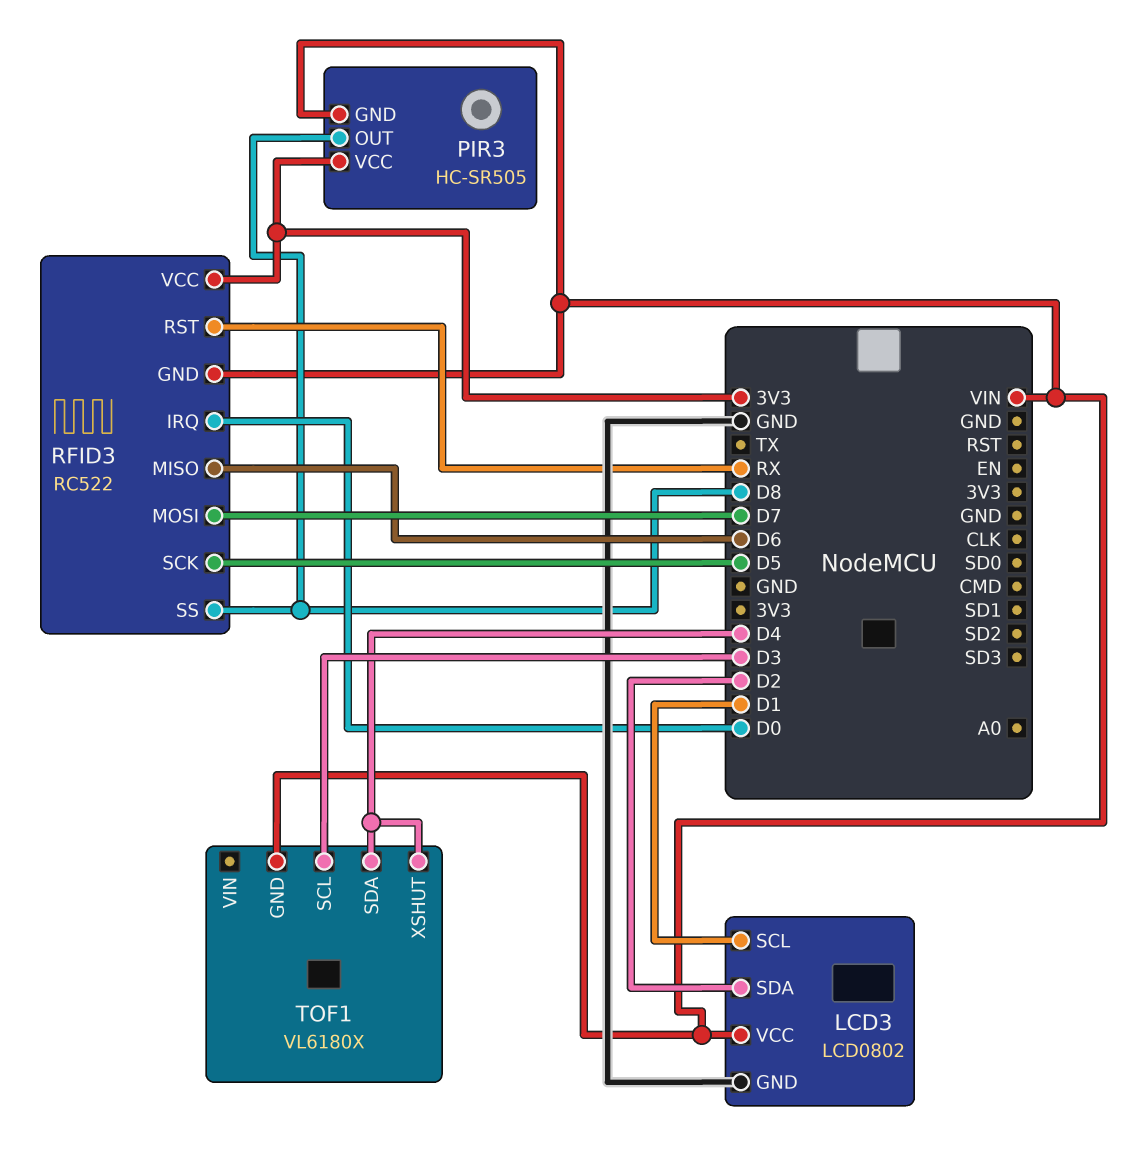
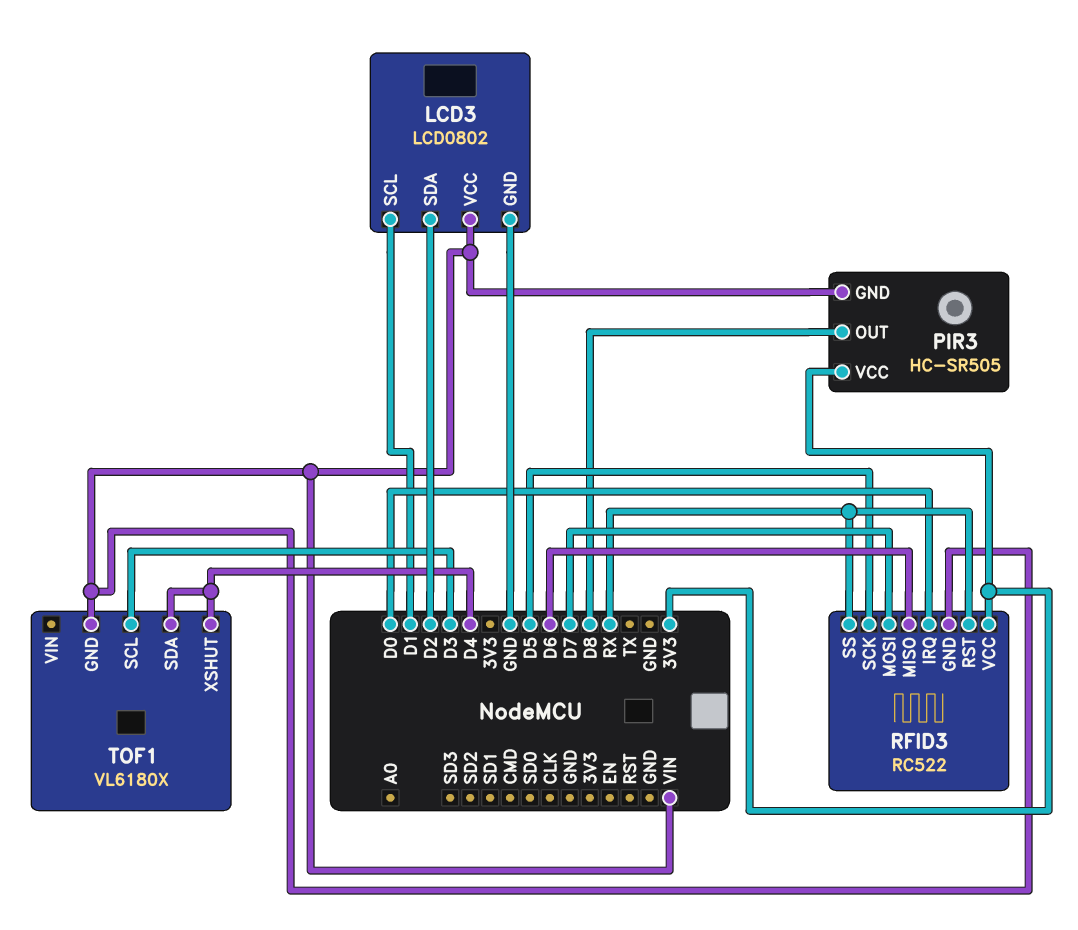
RFID3 pin SS: D8 -> RX

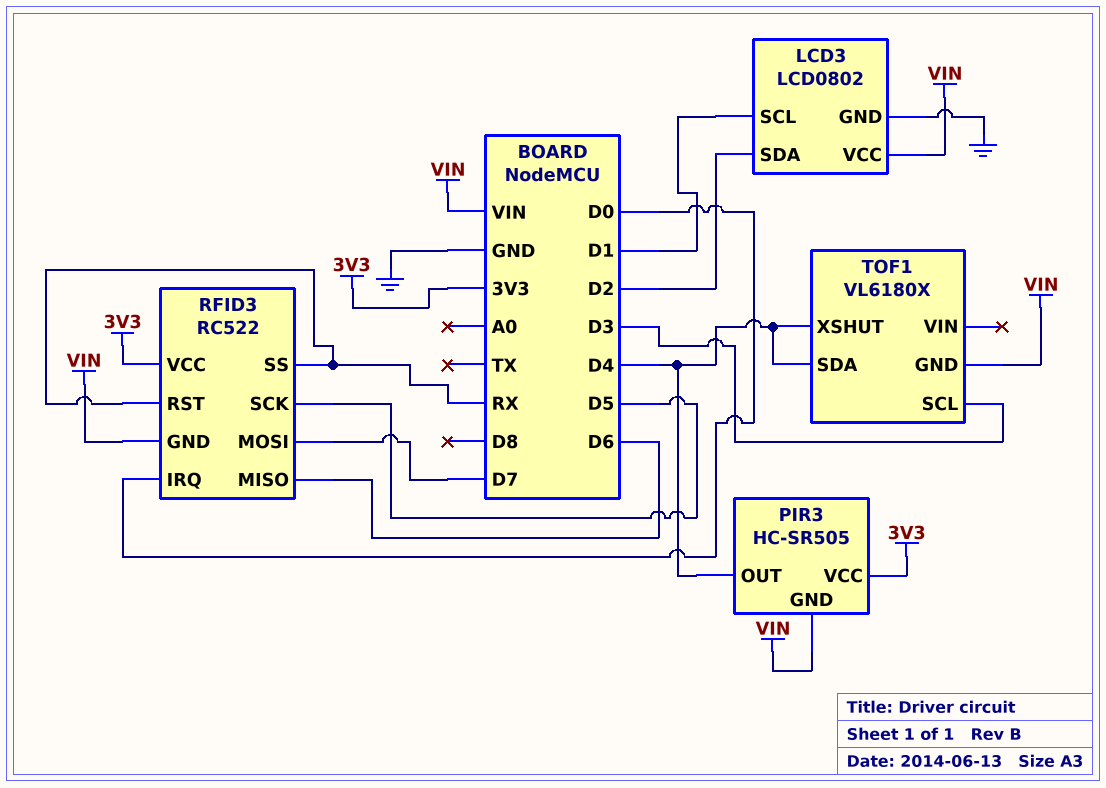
PIR3 pin OUT: D8 -> D4

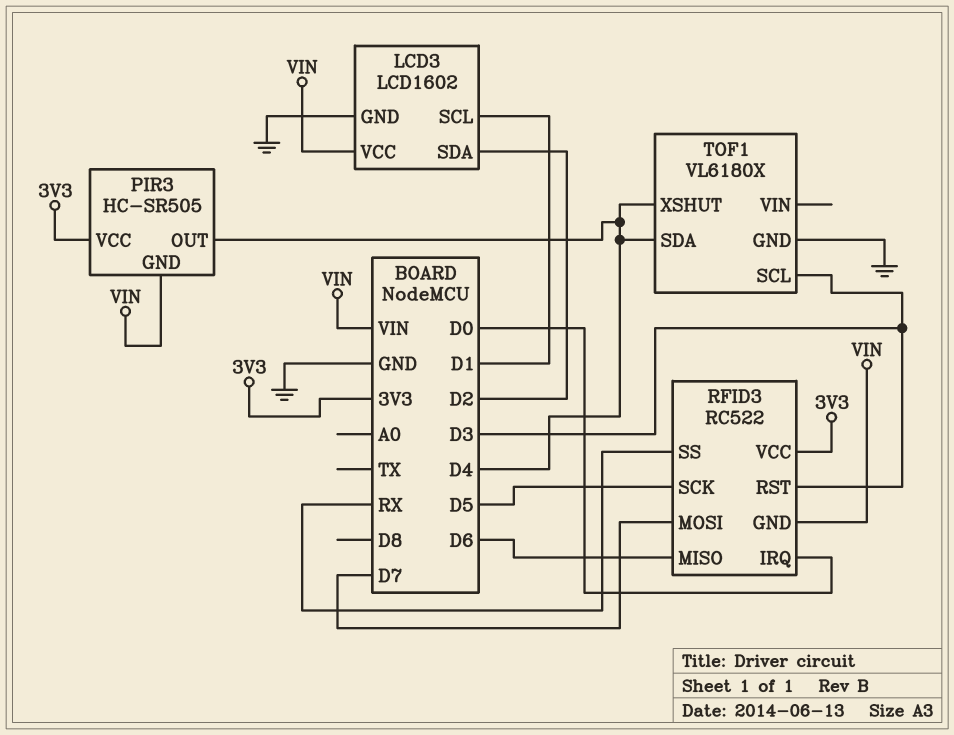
LCD3: LCD0802 -> LCD1602
RFID3 pin RST: RX -> D3
TOF1 pin GND: VIN -> GND

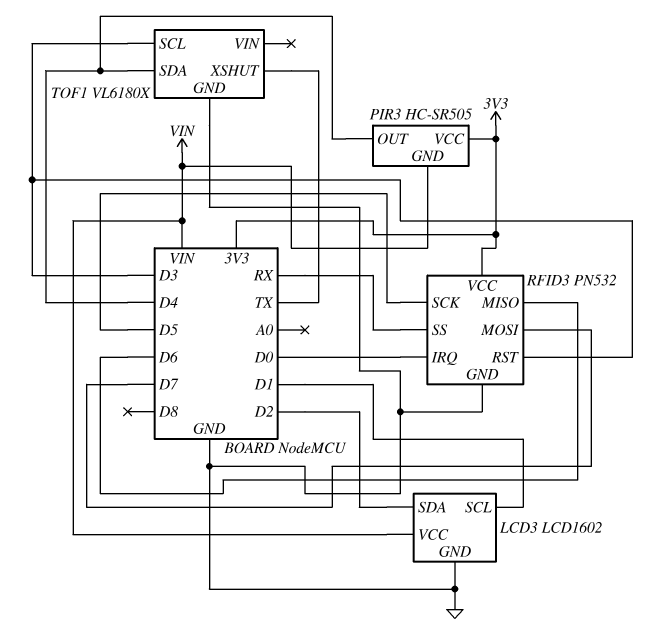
RFID3: RC522 -> PN532
RFID3 pin GND: VIN -> GND
TOF1 pin XSHUT: D4 -> TX

